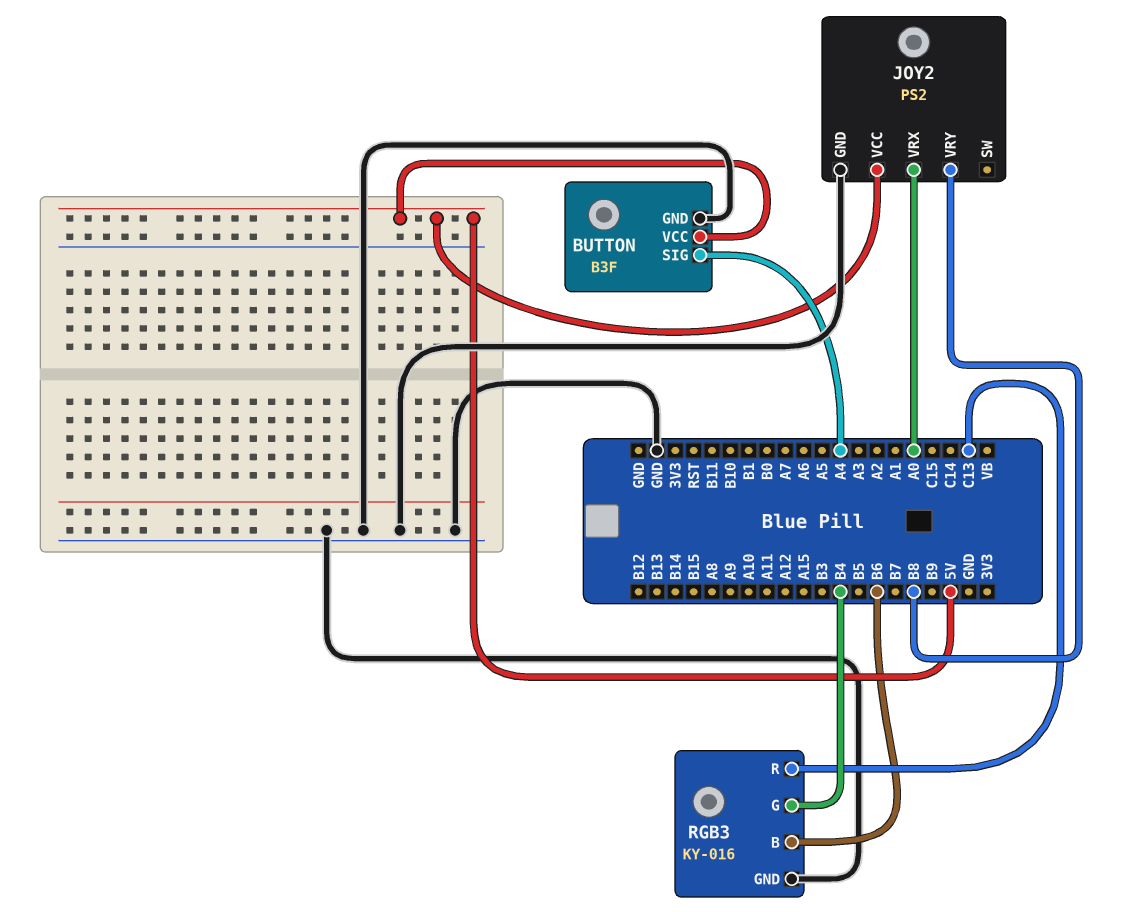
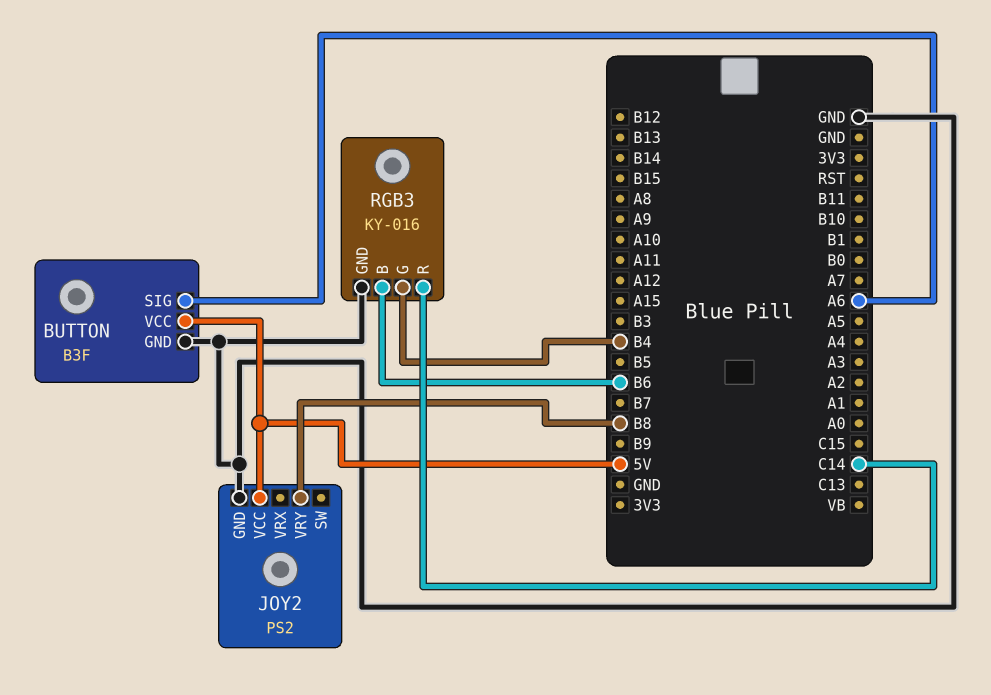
BUTTON pin SIG: A4 -> A6
JOY2 pin VRX: A0 -> none
RGB3 pin R: C13 -> C14

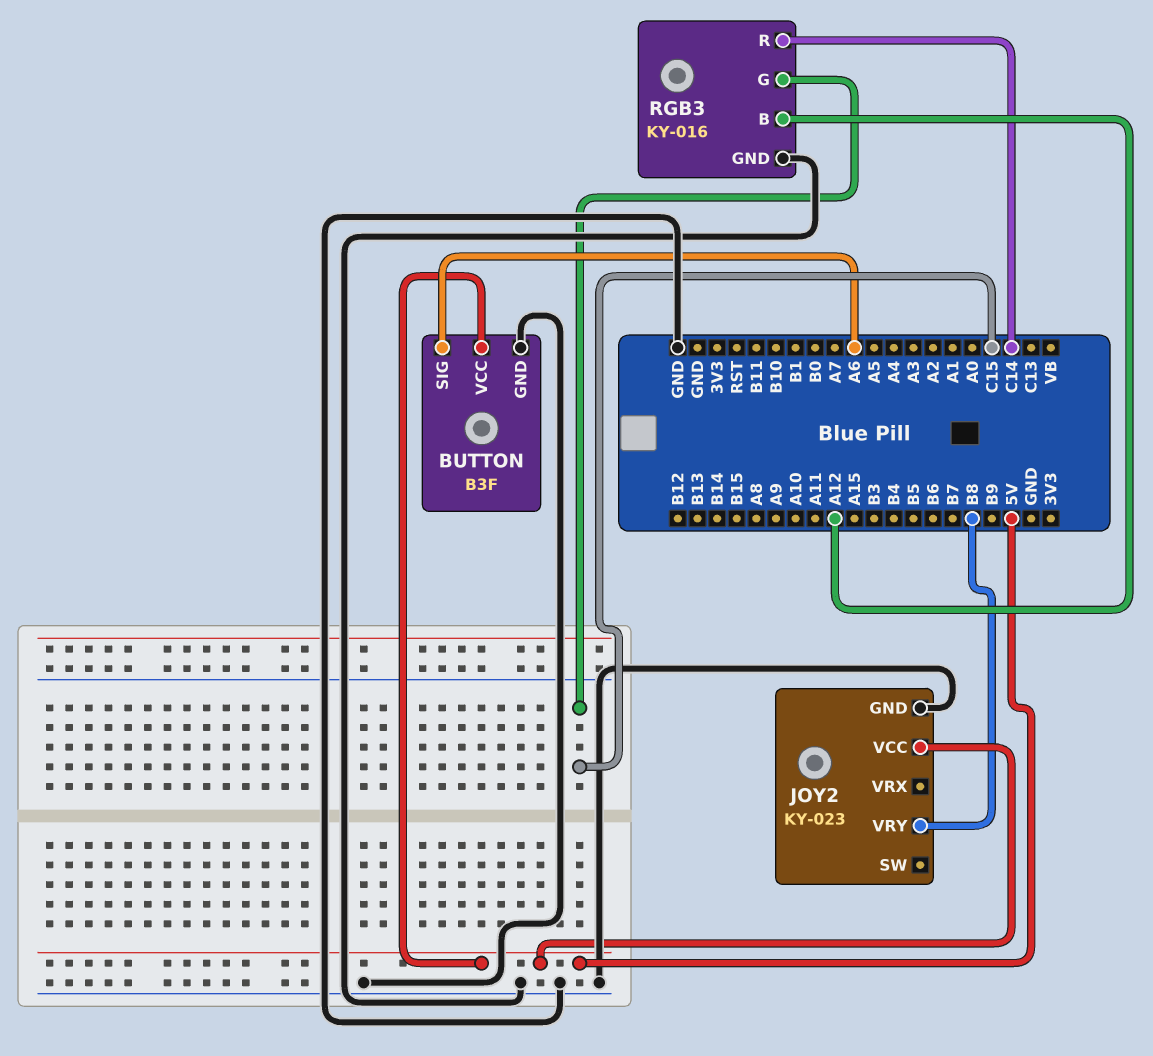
JOY2: PS2 -> KY-023
RGB3 pin B: B6 -> A12
RGB3 pin G: B4 -> C15

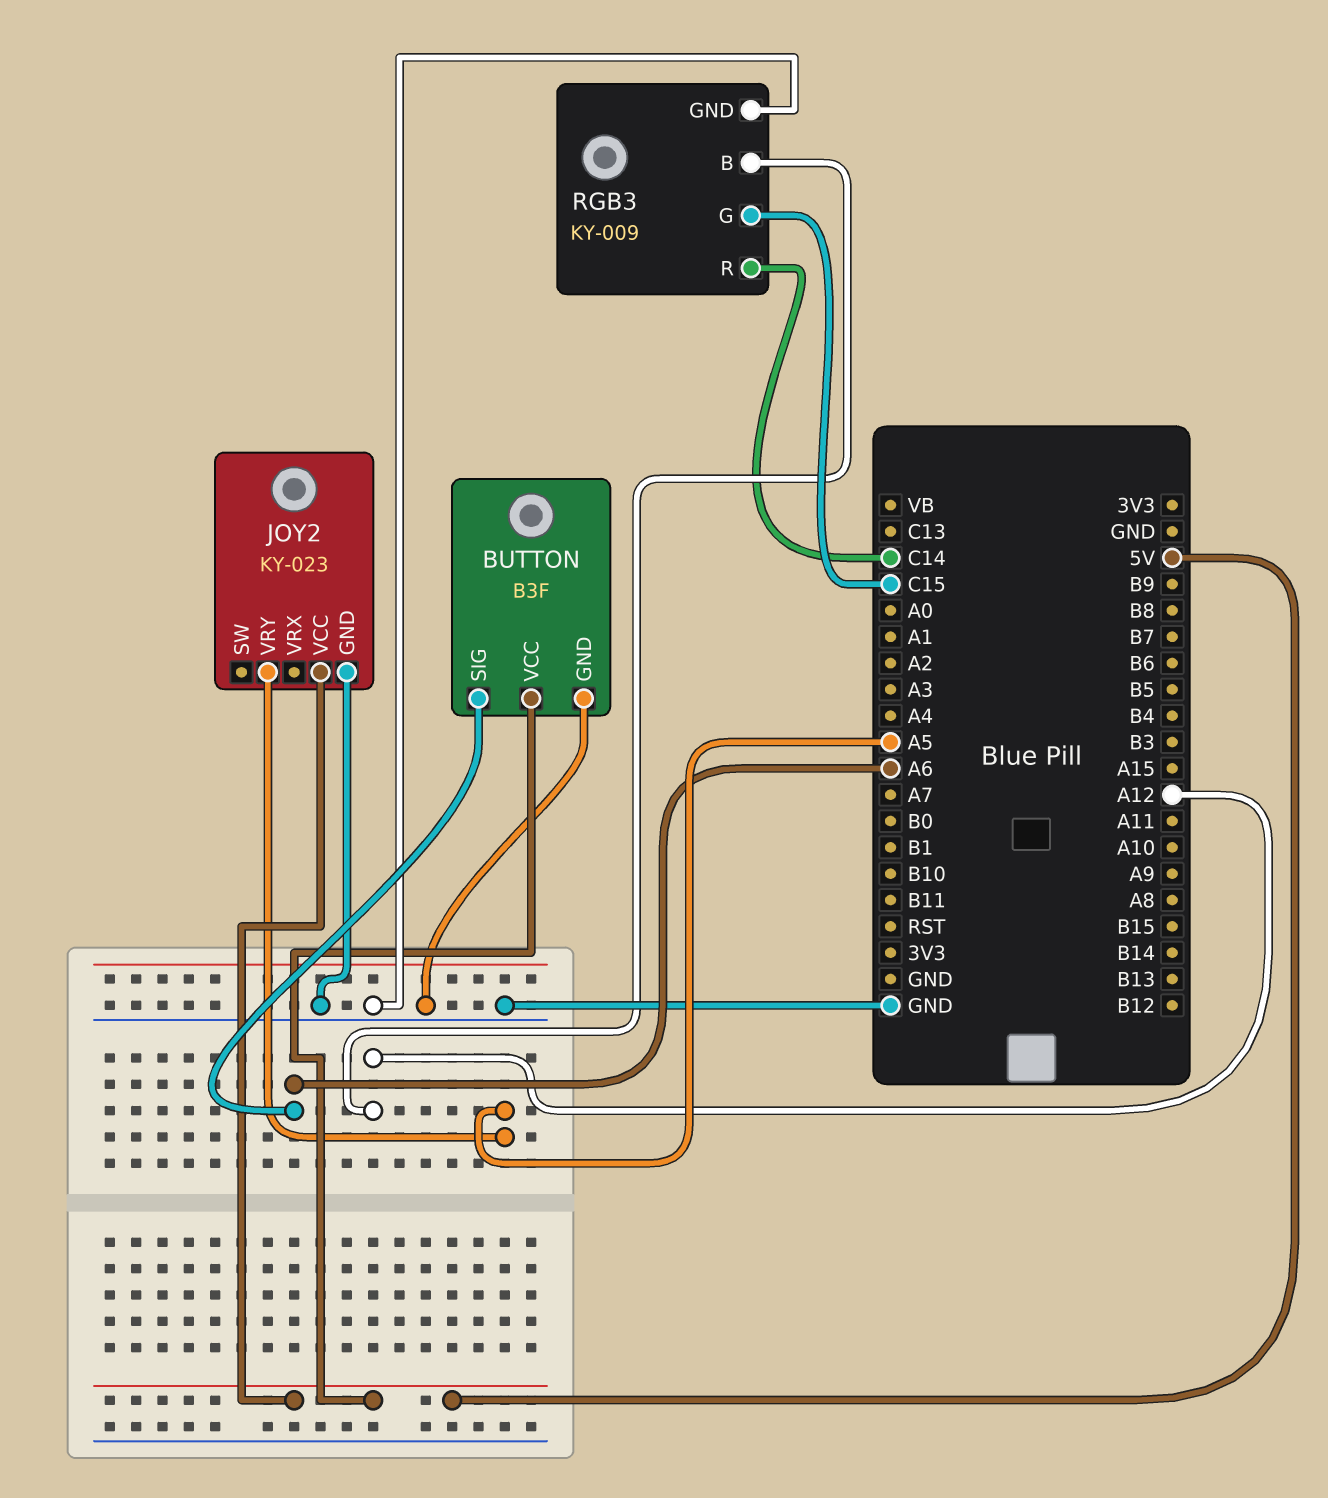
JOY2 pin VRY: B8 -> A5
RGB3: KY-016 -> KY-009

